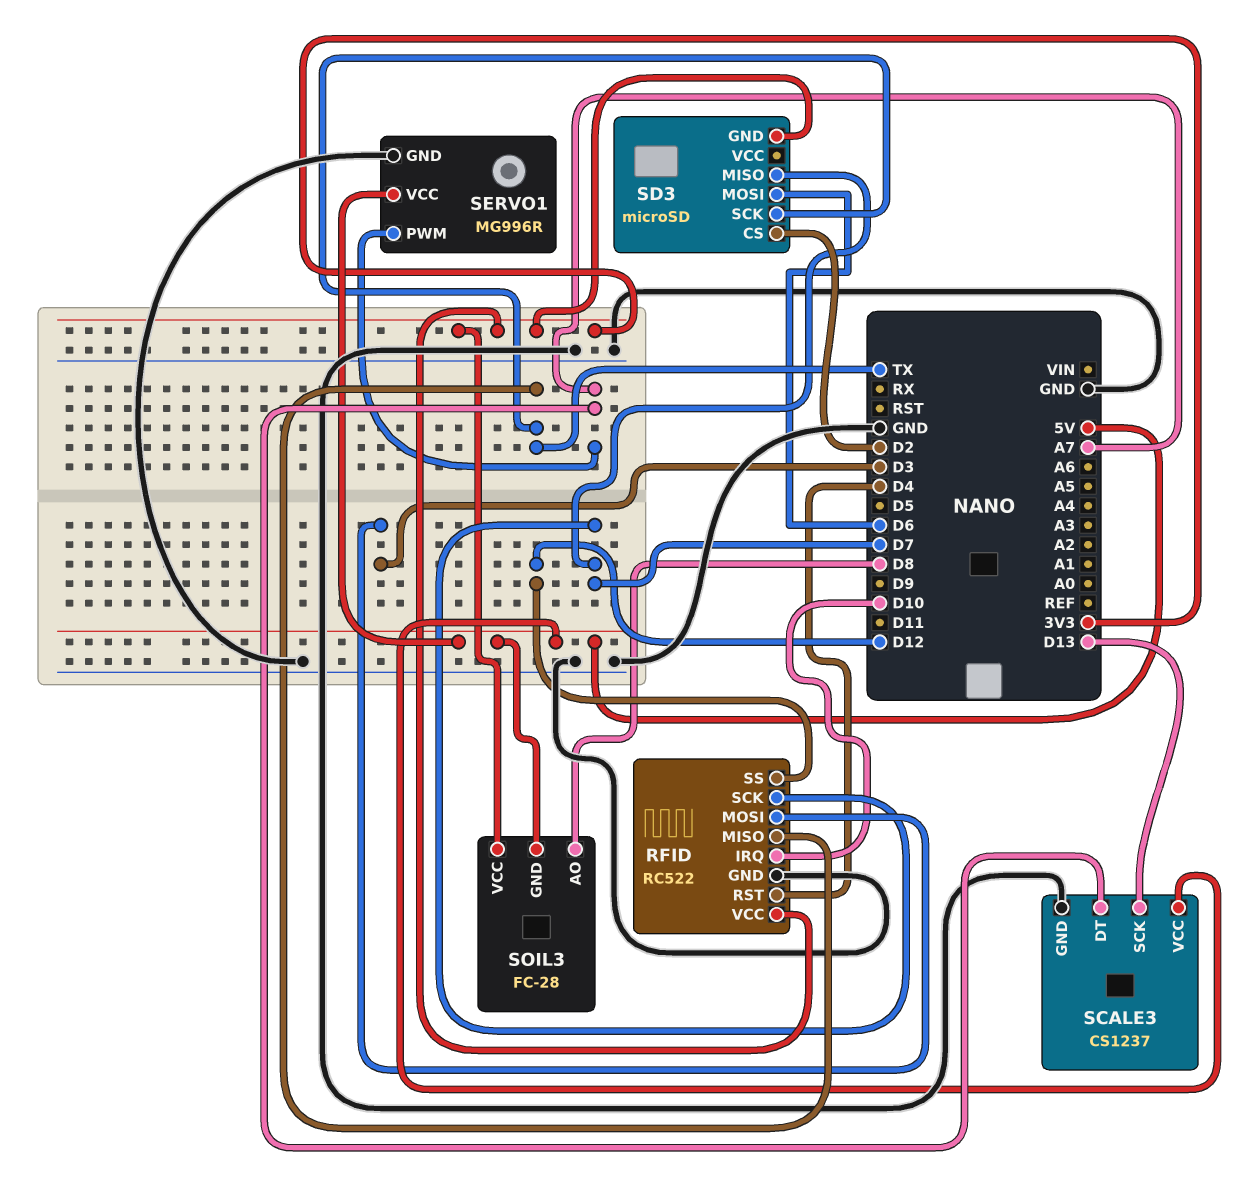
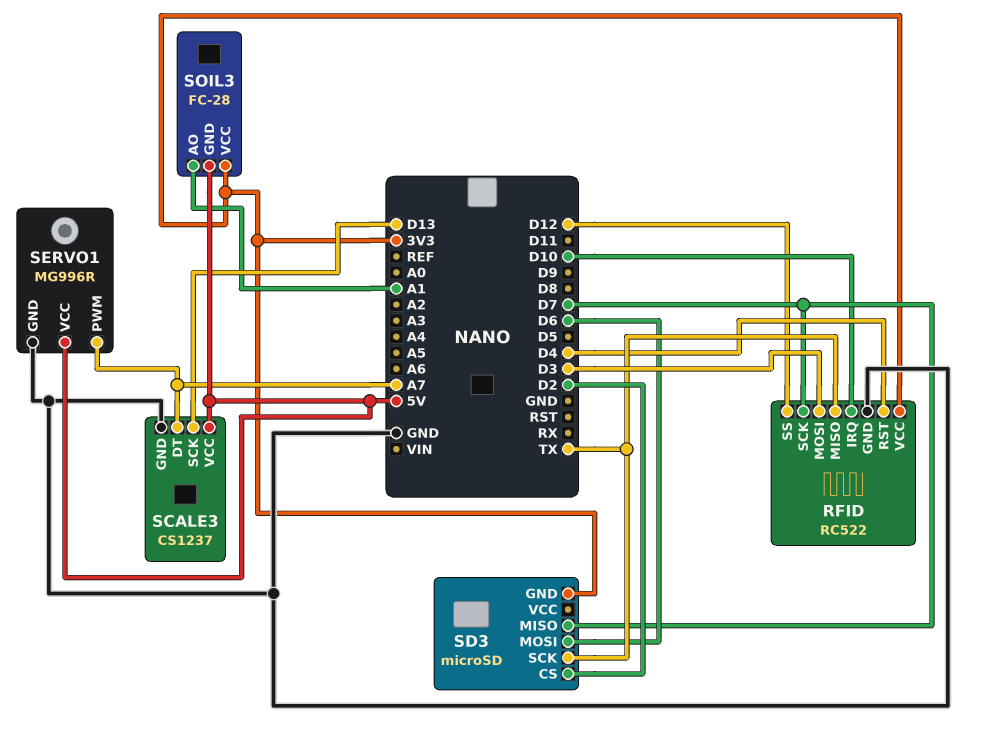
SOIL3 pin AO: D8 -> A1

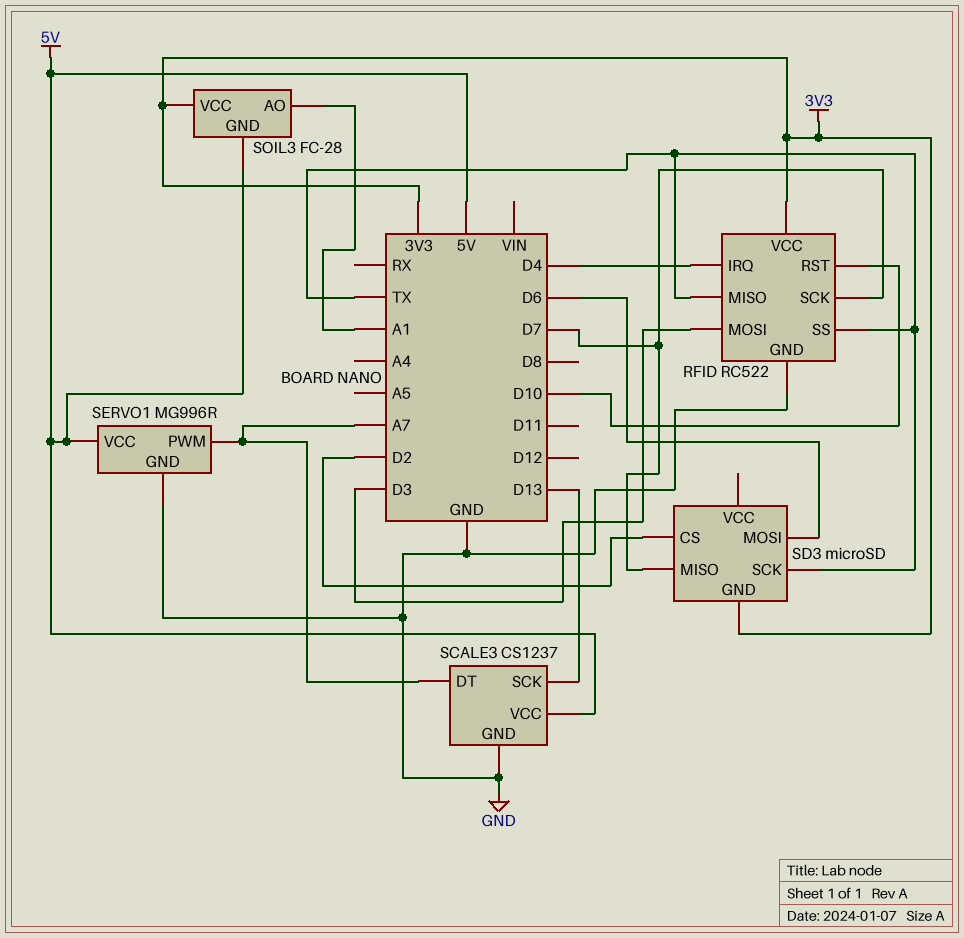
RFID pin IRQ: D10 -> D4
RFID pin RST: D4 -> D10
RFID pin SS: D12 -> TX

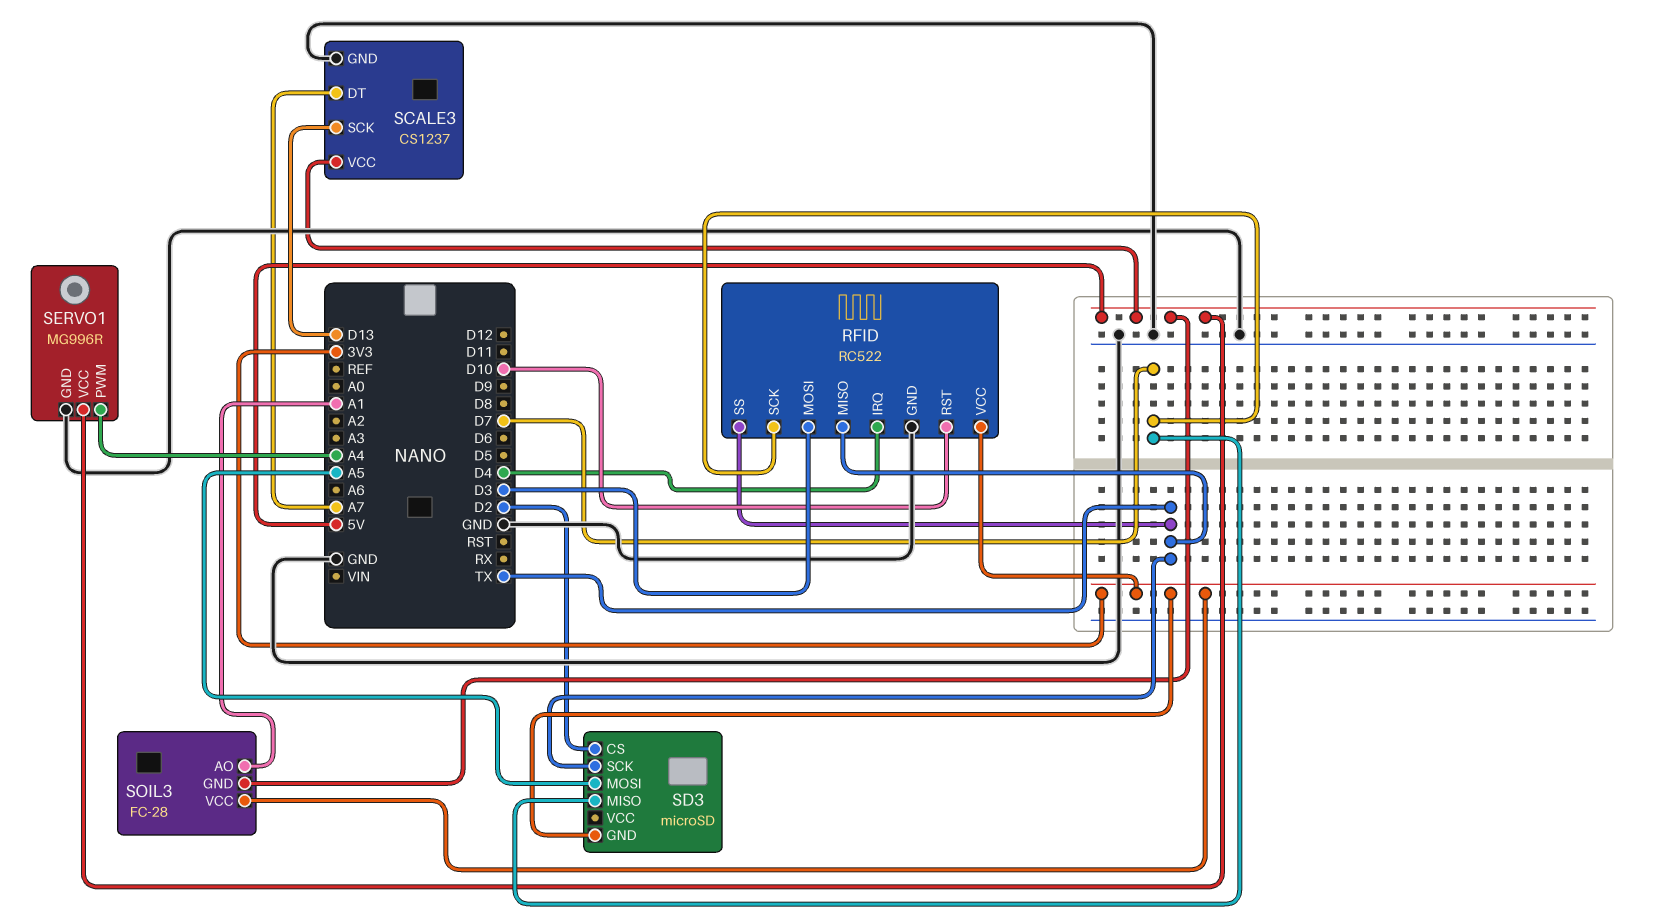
SD3 pin MOSI: D6 -> A5
SERVO1 pin PWM: A7 -> A4

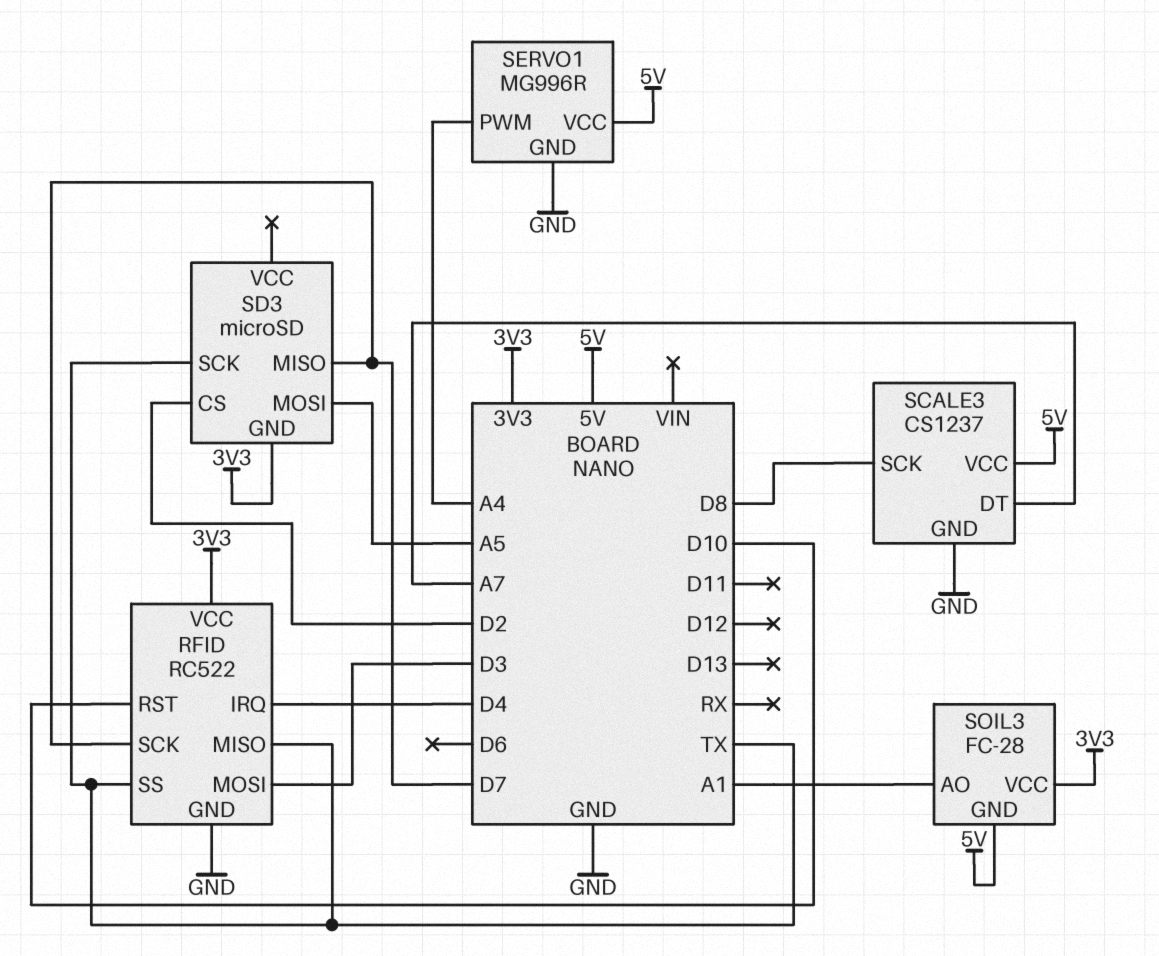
SCALE3 pin SCK: D13 -> D8

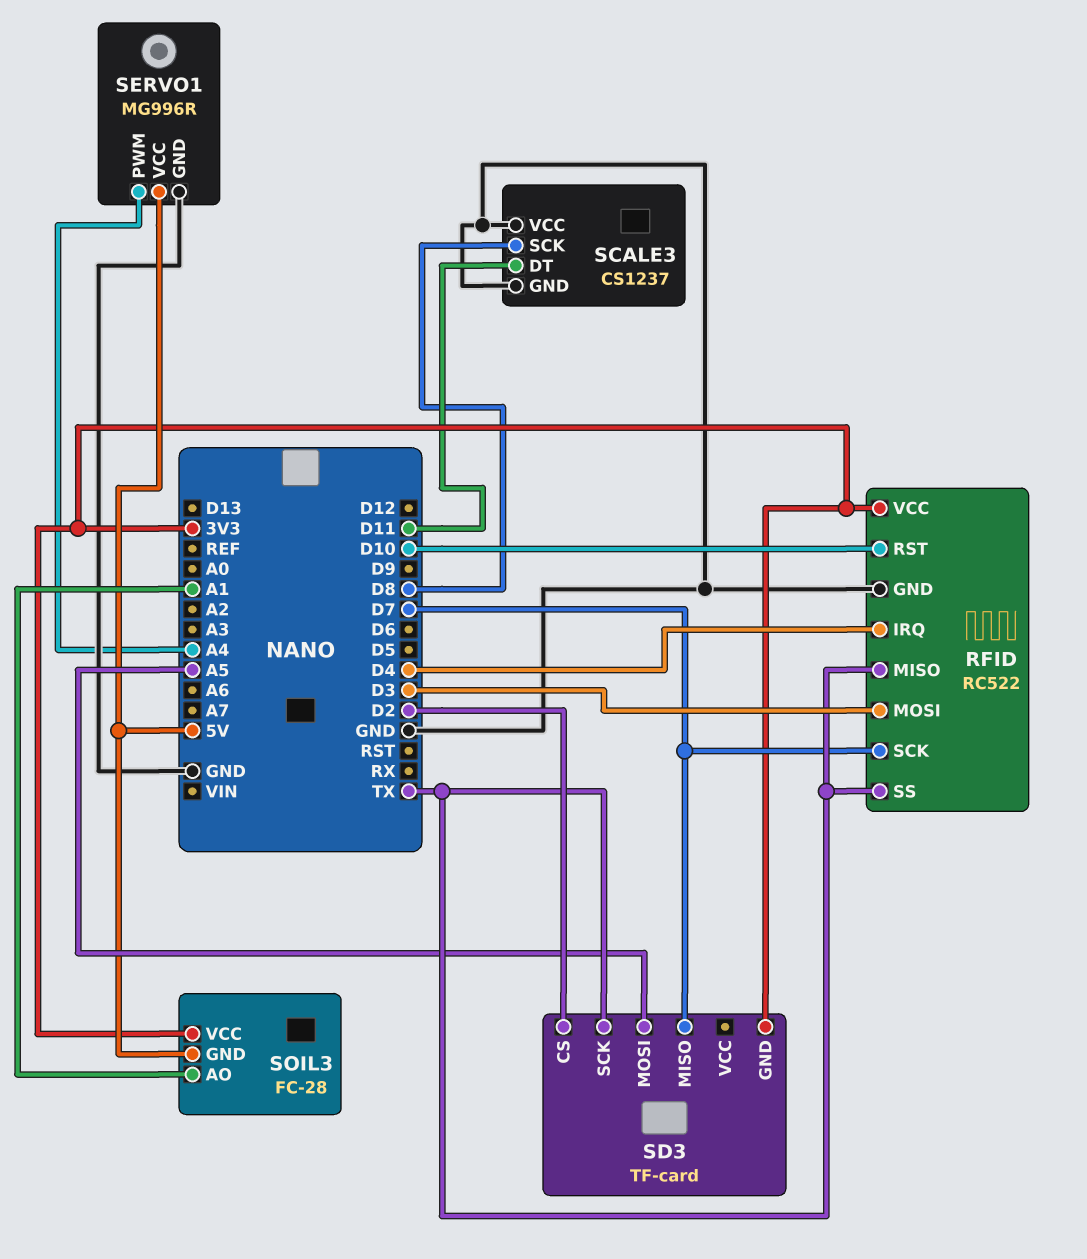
SCALE3 pin DT: A7 -> D11
SCALE3 pin VCC: 5V -> GND
SD3: microSD -> TF-card

